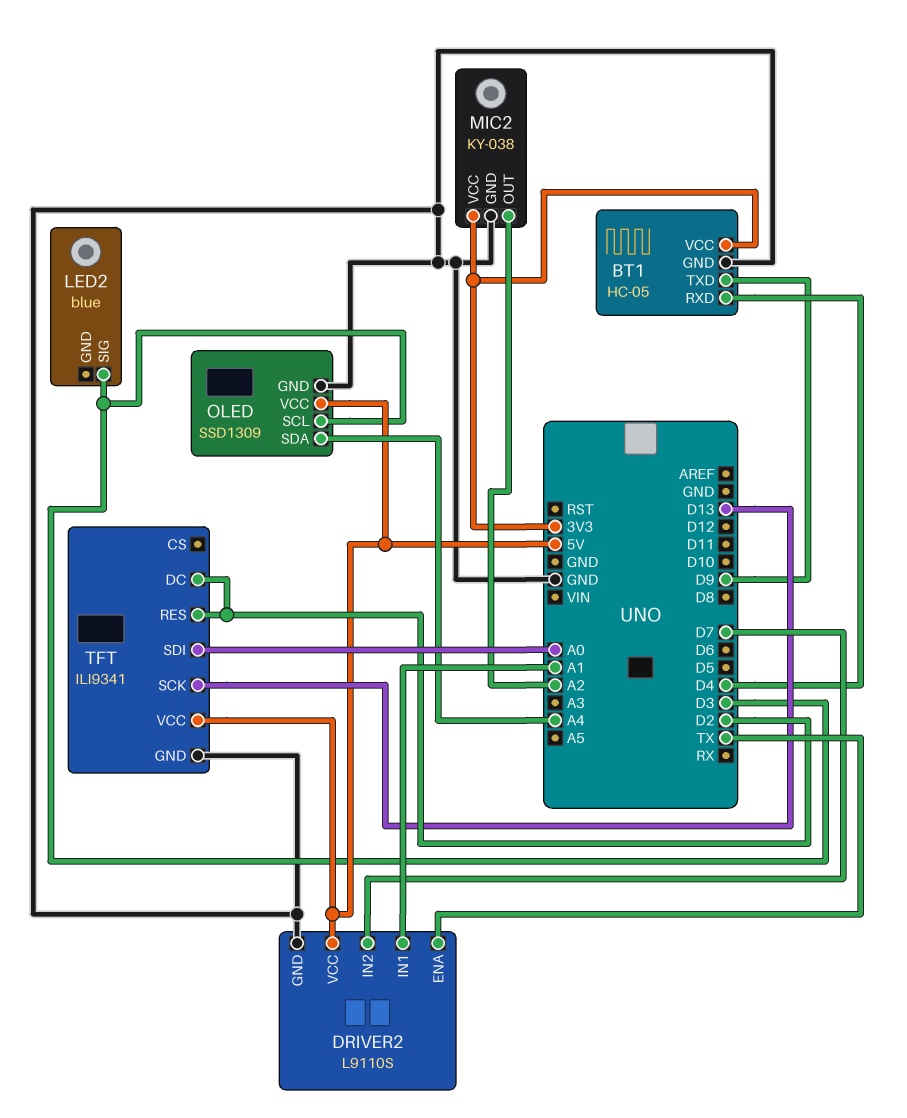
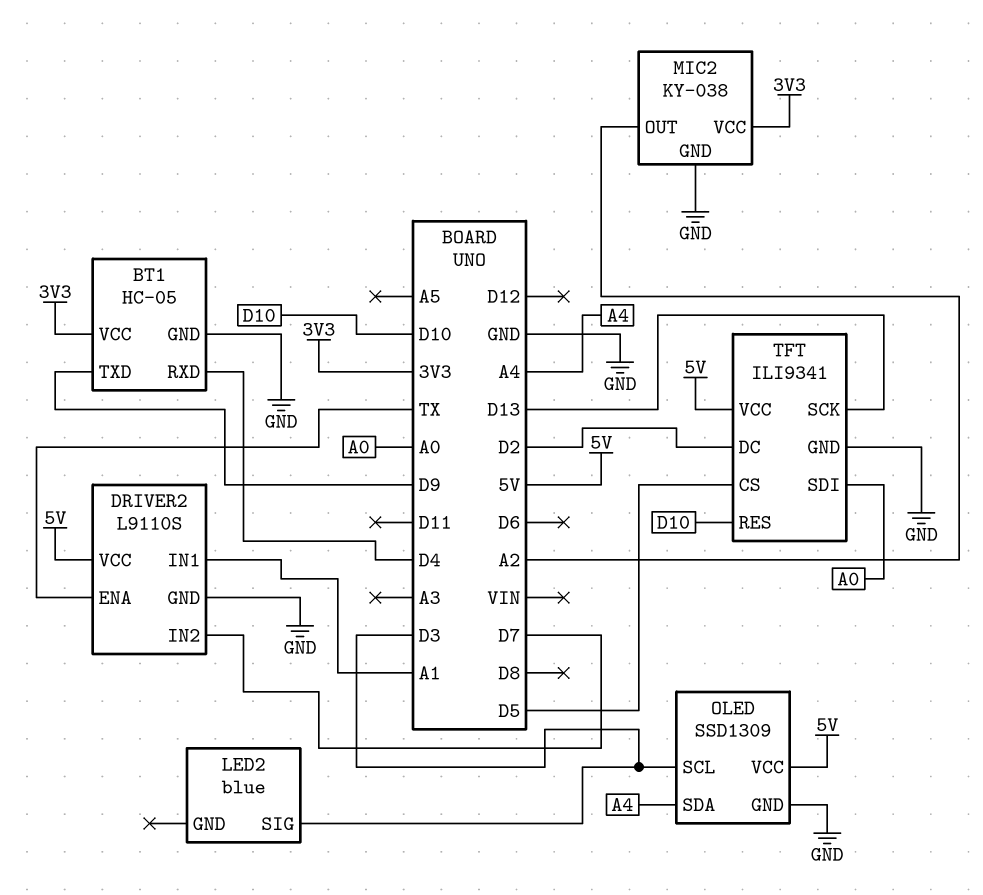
TFT pin CS: none -> D5
TFT pin RES: D2 -> D10

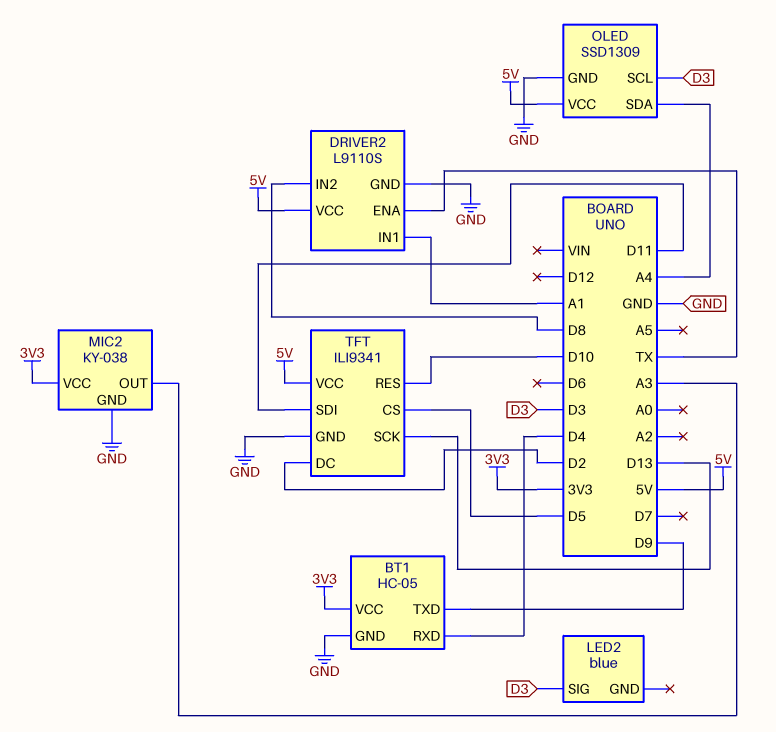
DRIVER2 pin IN2: D7 -> D8
MIC2 pin OUT: A2 -> A3
TFT pin SDI: A0 -> D11

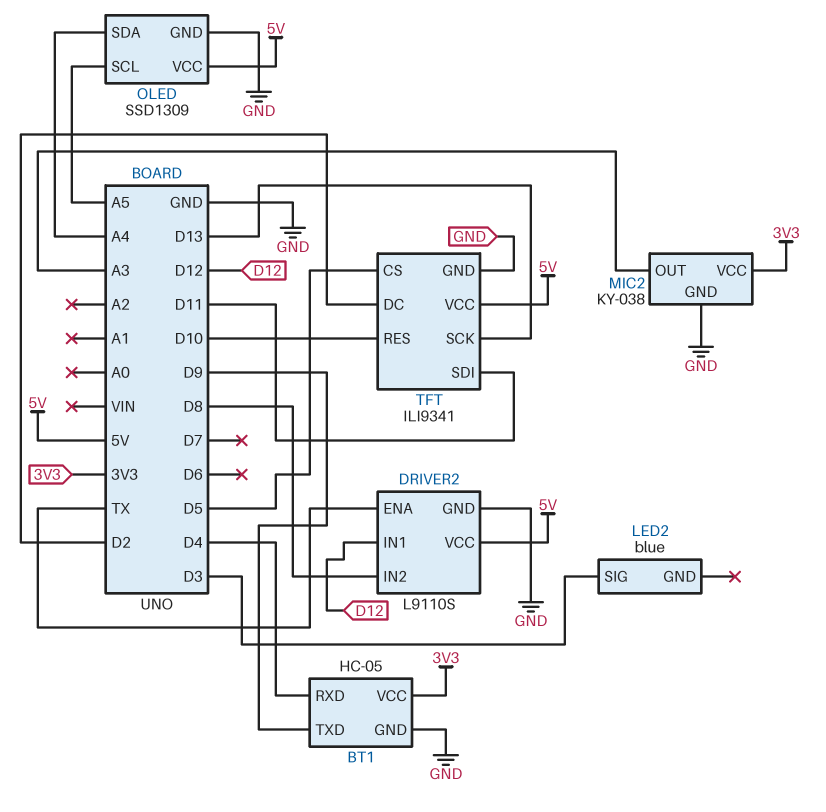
DRIVER2 pin IN1: A1 -> D12
OLED pin SCL: D3 -> A5

